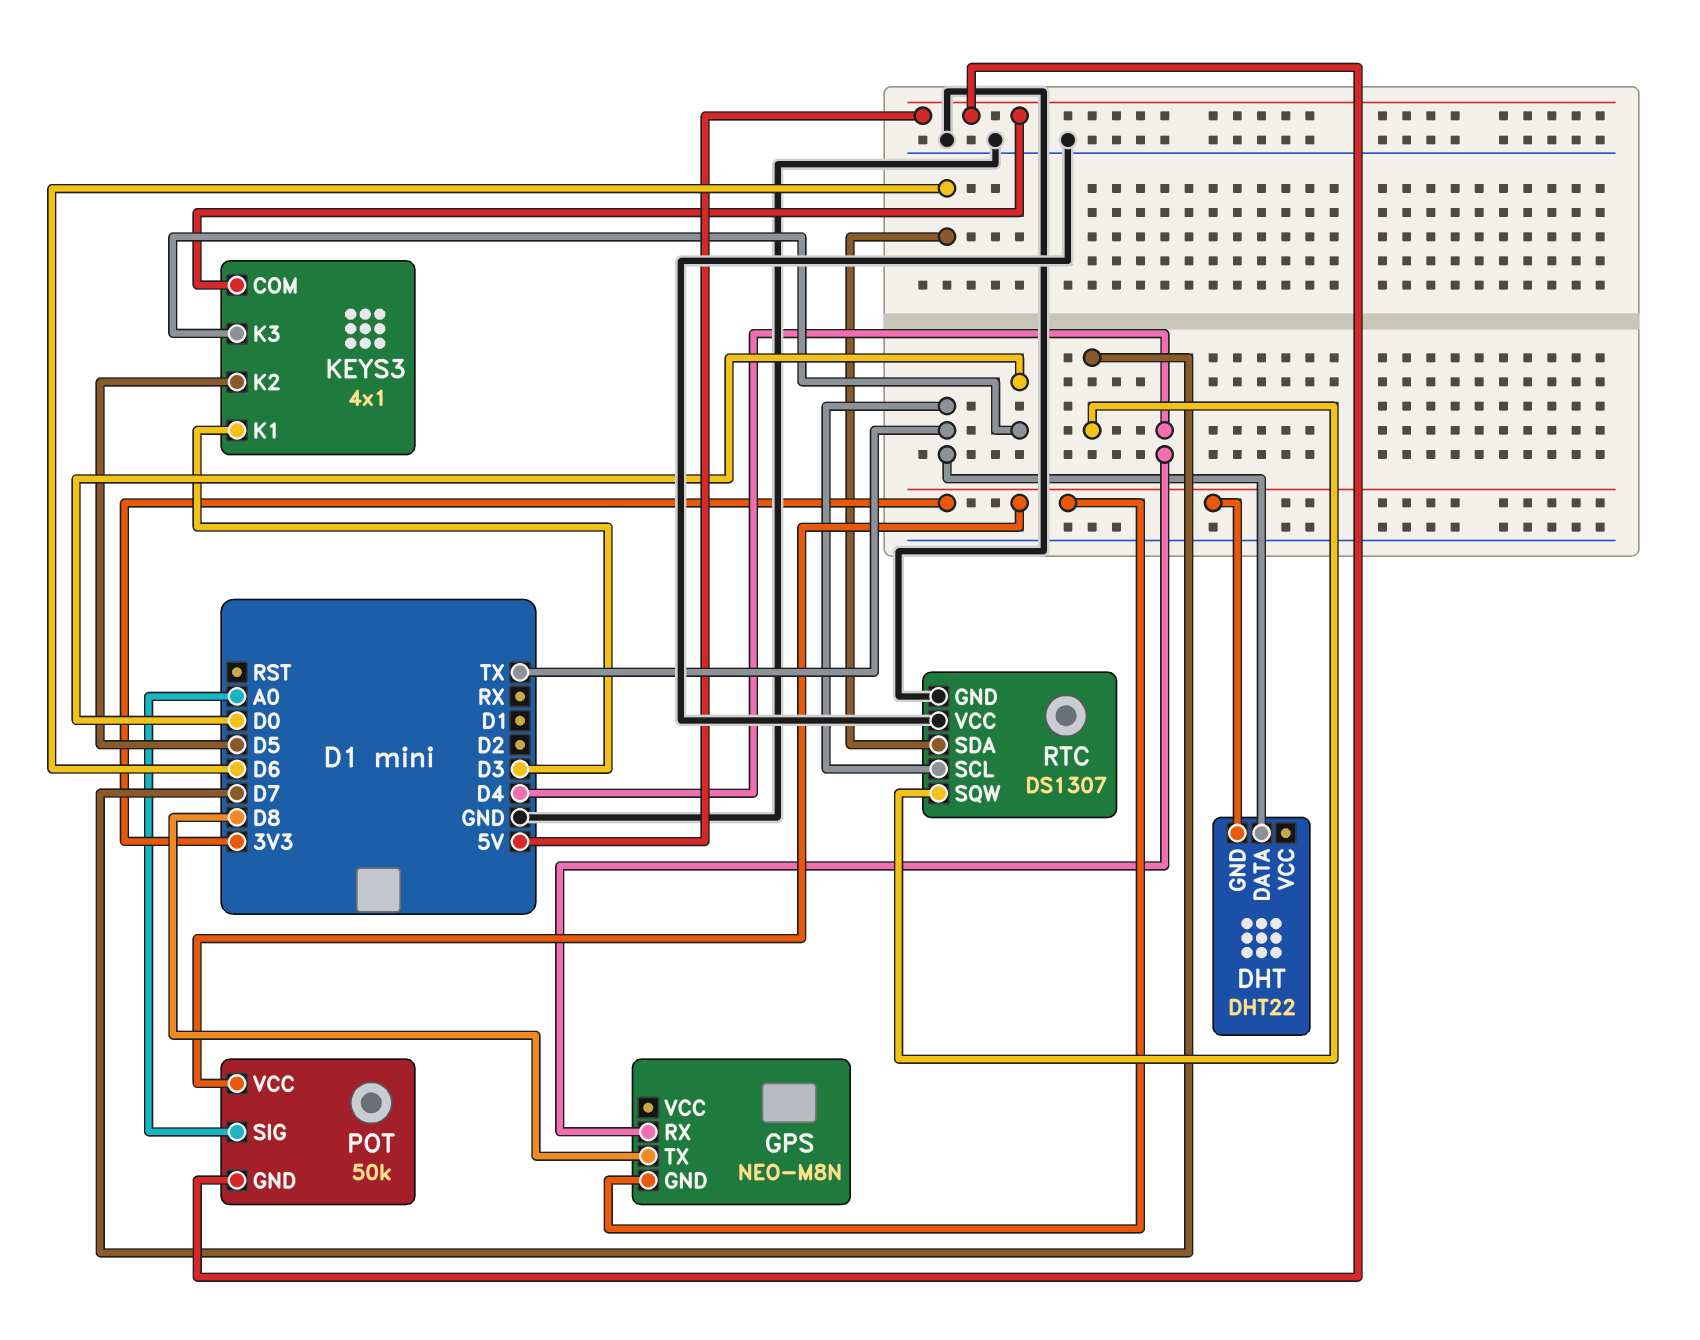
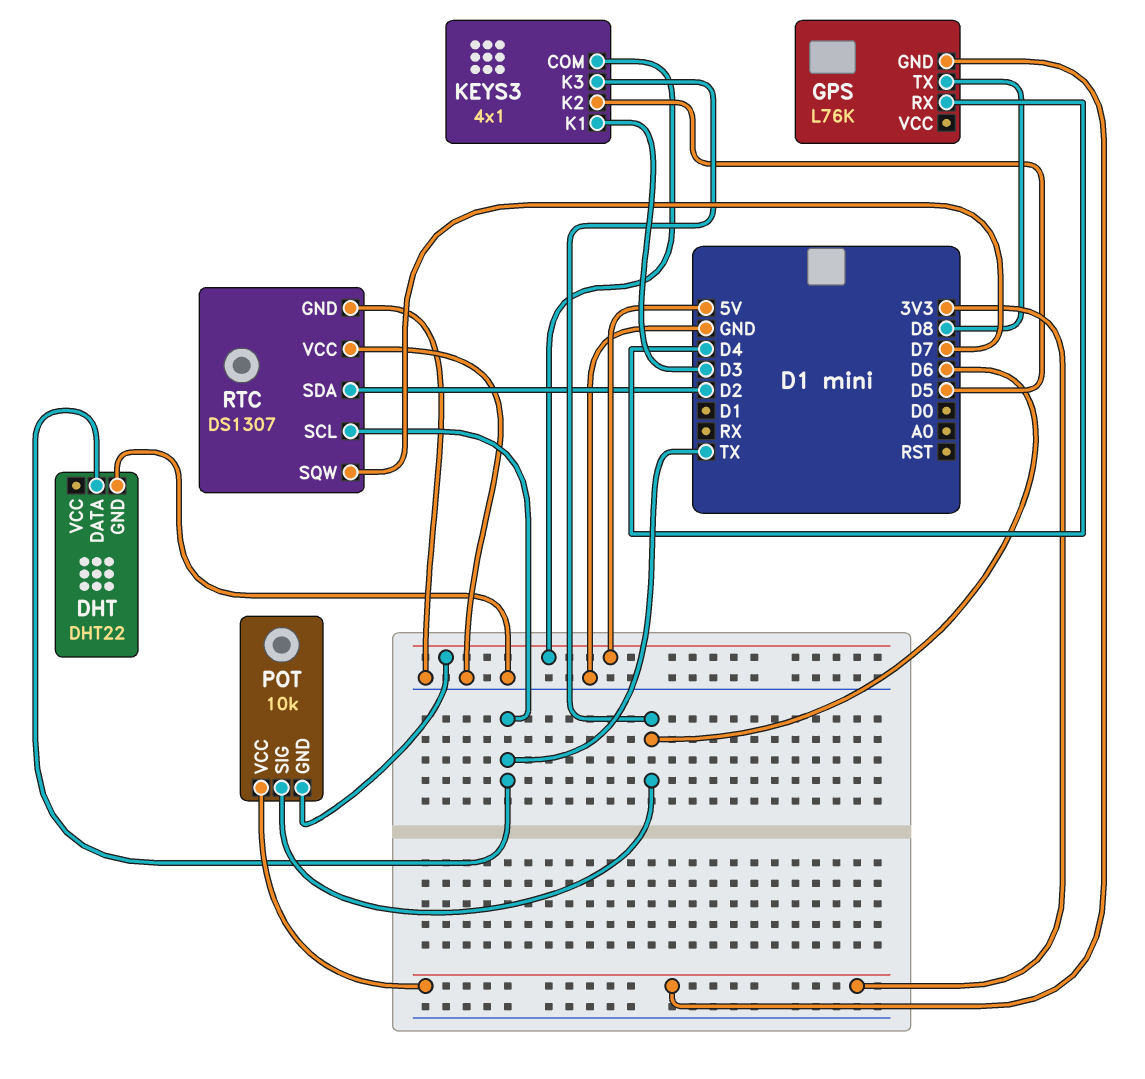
DHT pin GND: 3V3 -> GND
GPS: NEO-M8N -> L76K
KEYS3 pin K3: D0 -> D6
POT: 50k -> 10k
POT pin SIG: A0 -> D6
RTC pin SDA: D6 -> D2

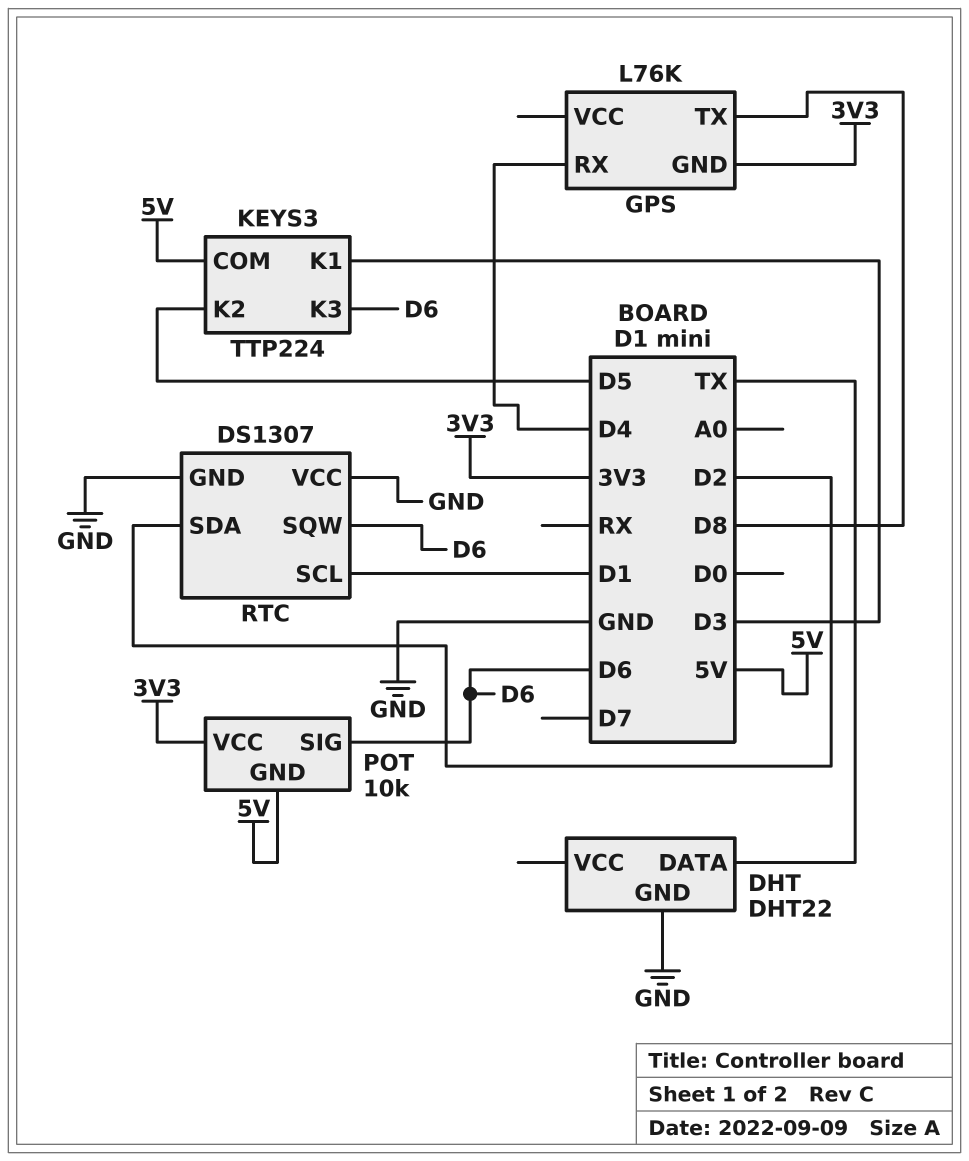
KEYS3: 4x1 -> TTP224
RTC pin SCL: TX -> D1
RTC pin SQW: D7 -> D6

